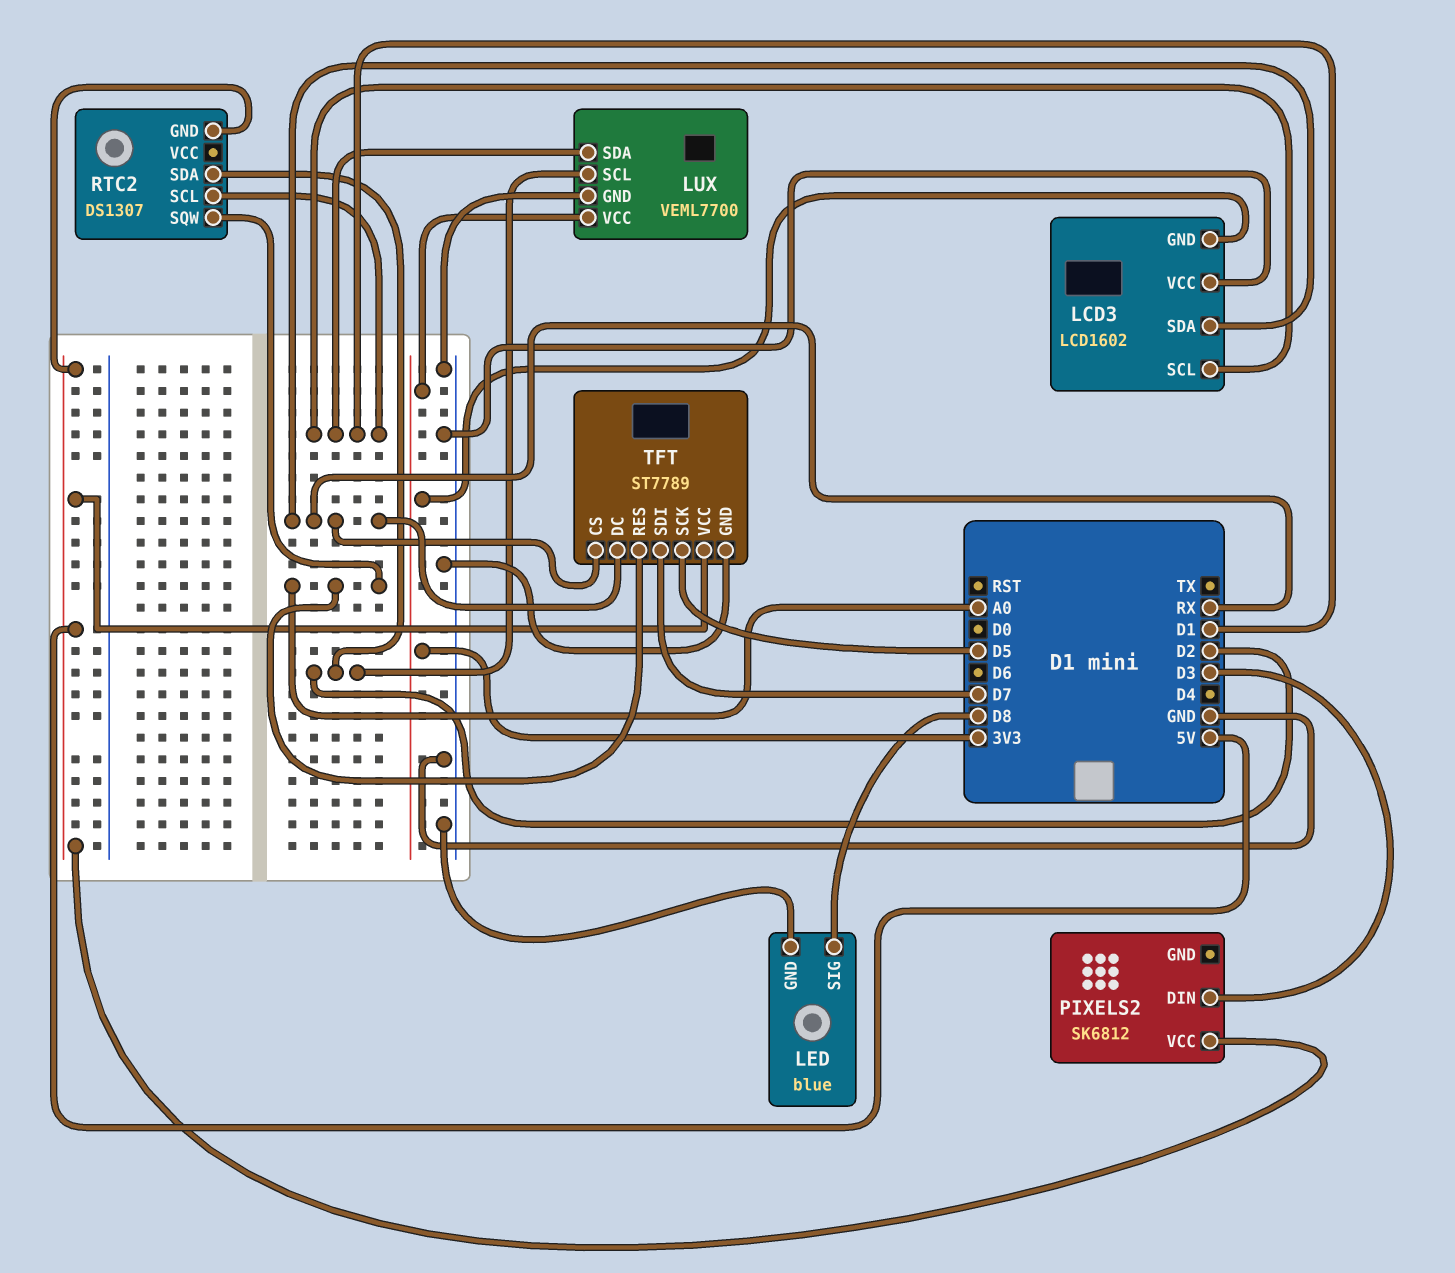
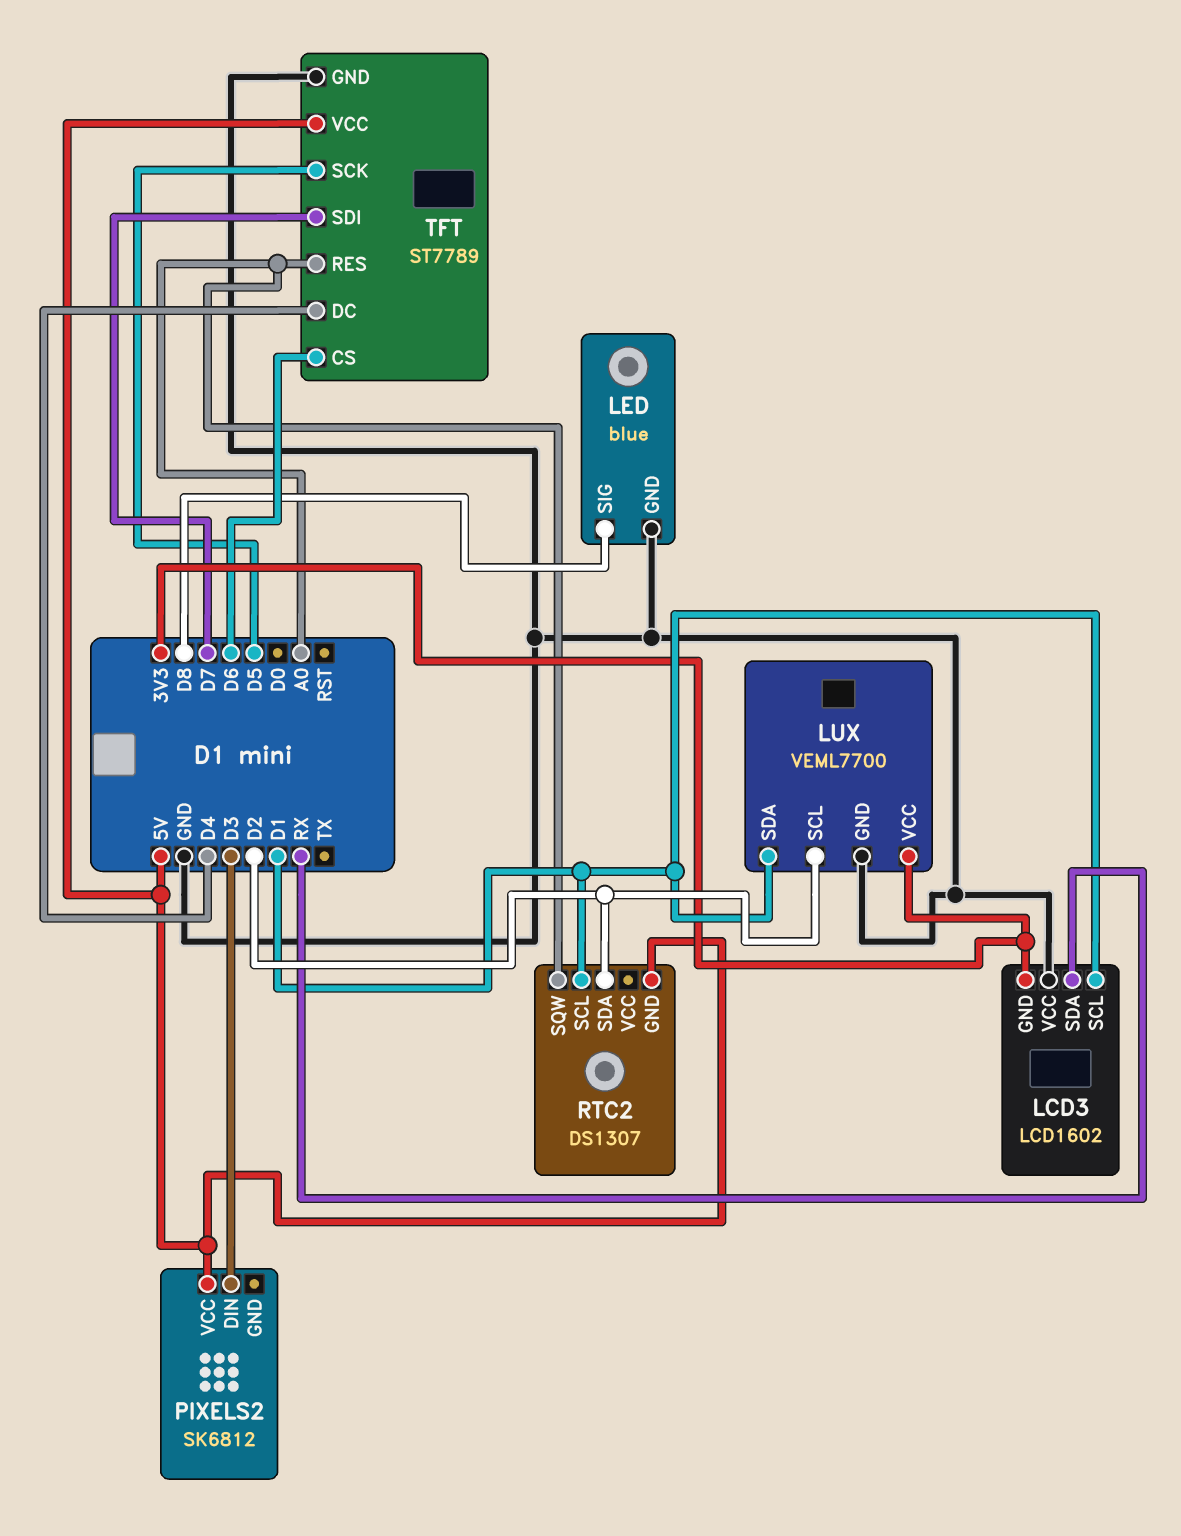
TFT pin CS: RX -> D6
TFT pin DC: RX -> D4

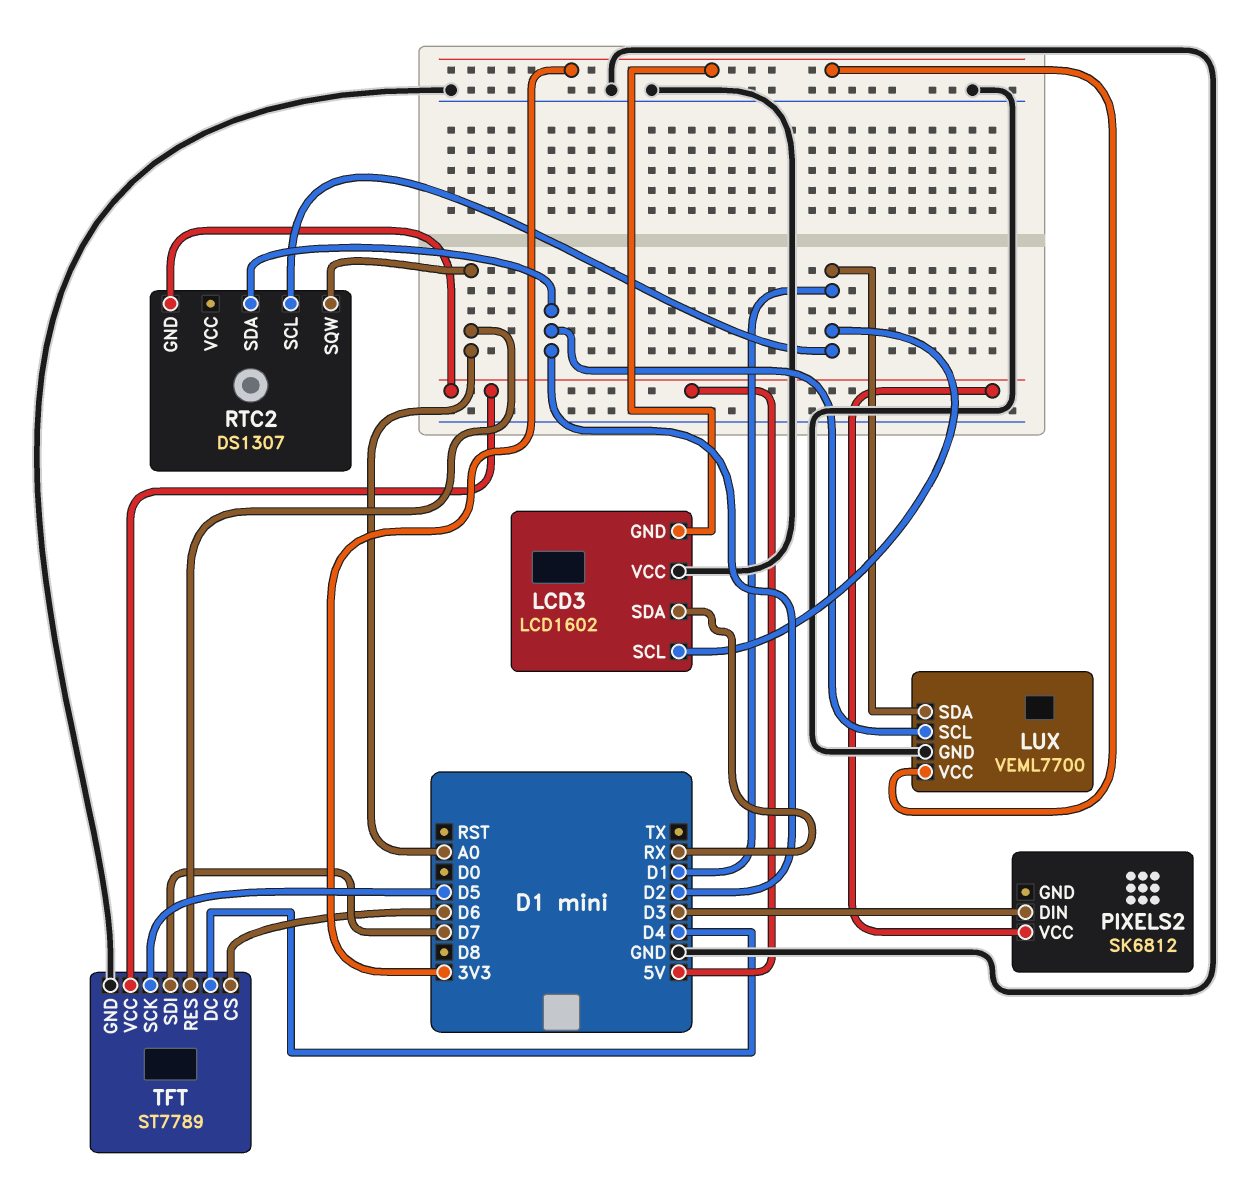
LED: blue -> none
LED pin GND: GND -> none
LED pin SIG: D8 -> none

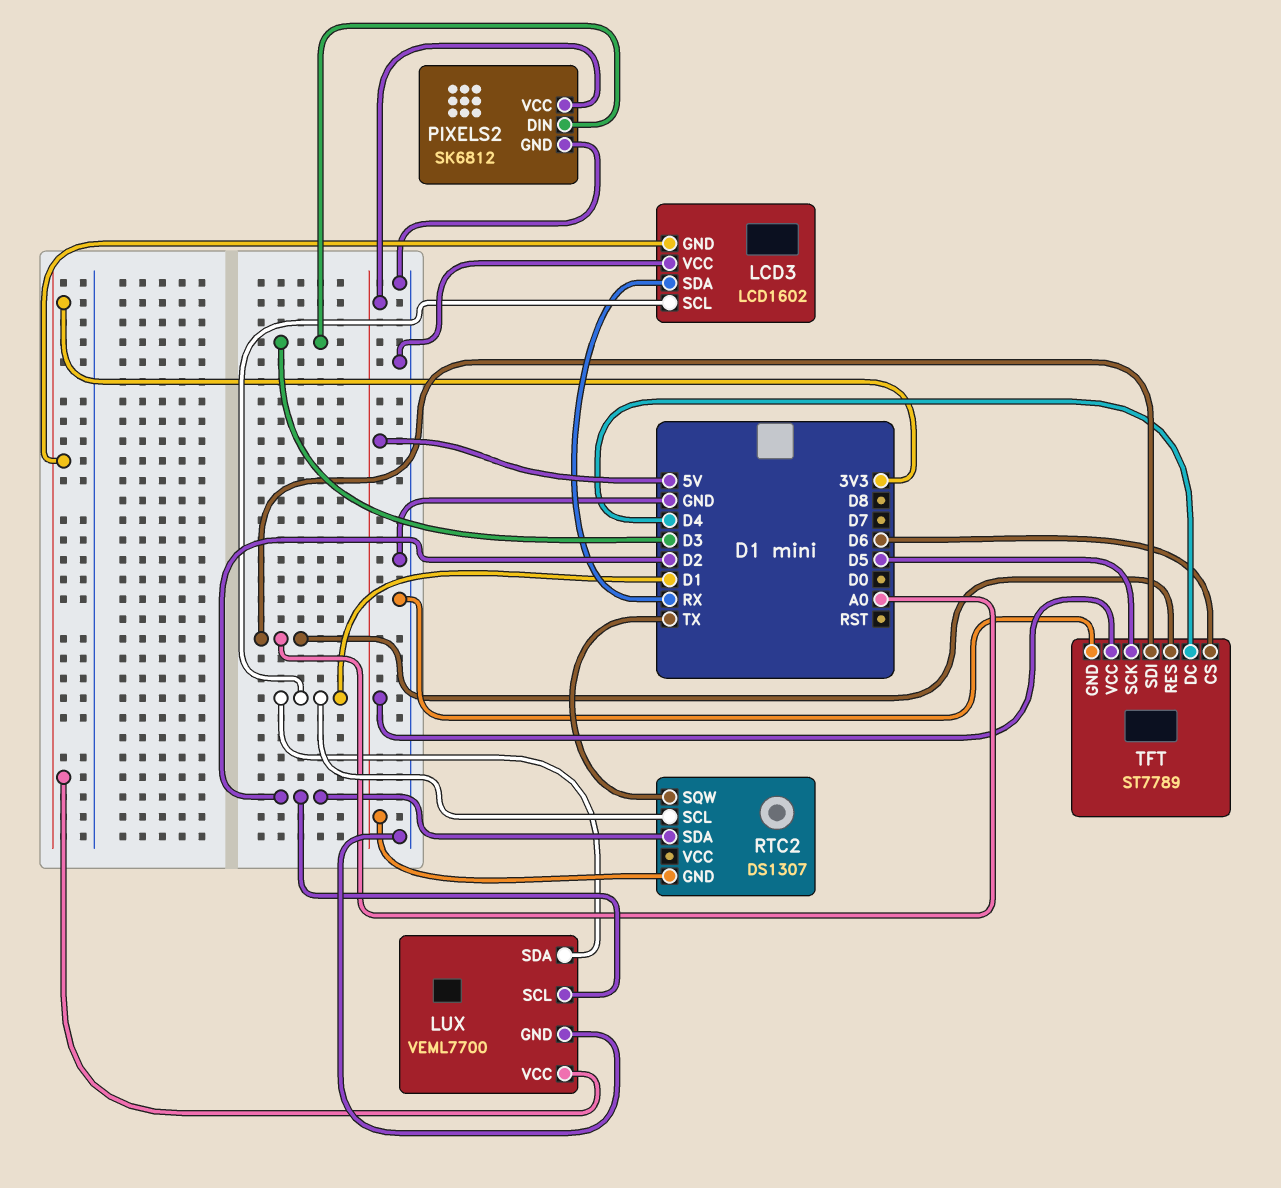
PIXELS2 pin GND: none -> GND
RTC2 pin SQW: A0 -> TX
TFT pin SDI: D7 -> A0

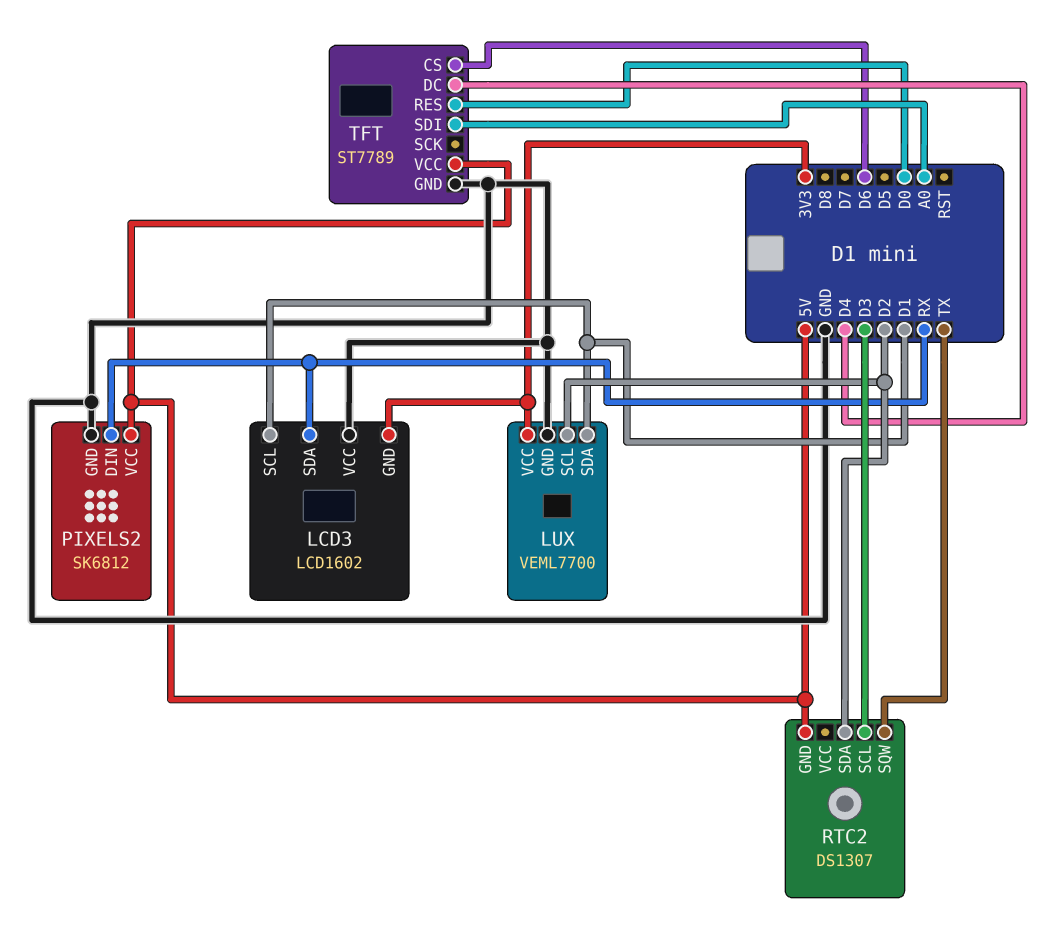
PIXELS2 pin DIN: D3 -> RX
RTC2 pin SCL: D1 -> D3
TFT pin RES: A0 -> D0
TFT pin SCK: D5 -> none

